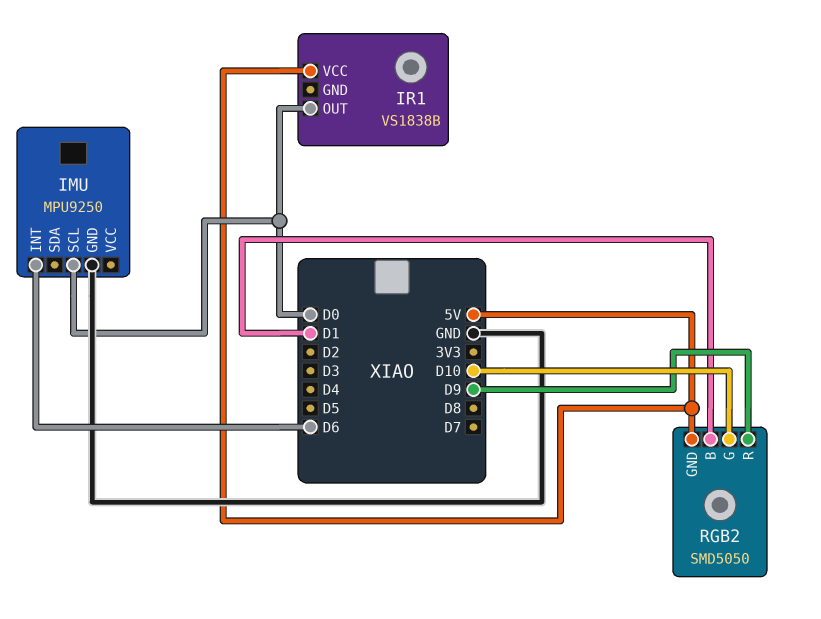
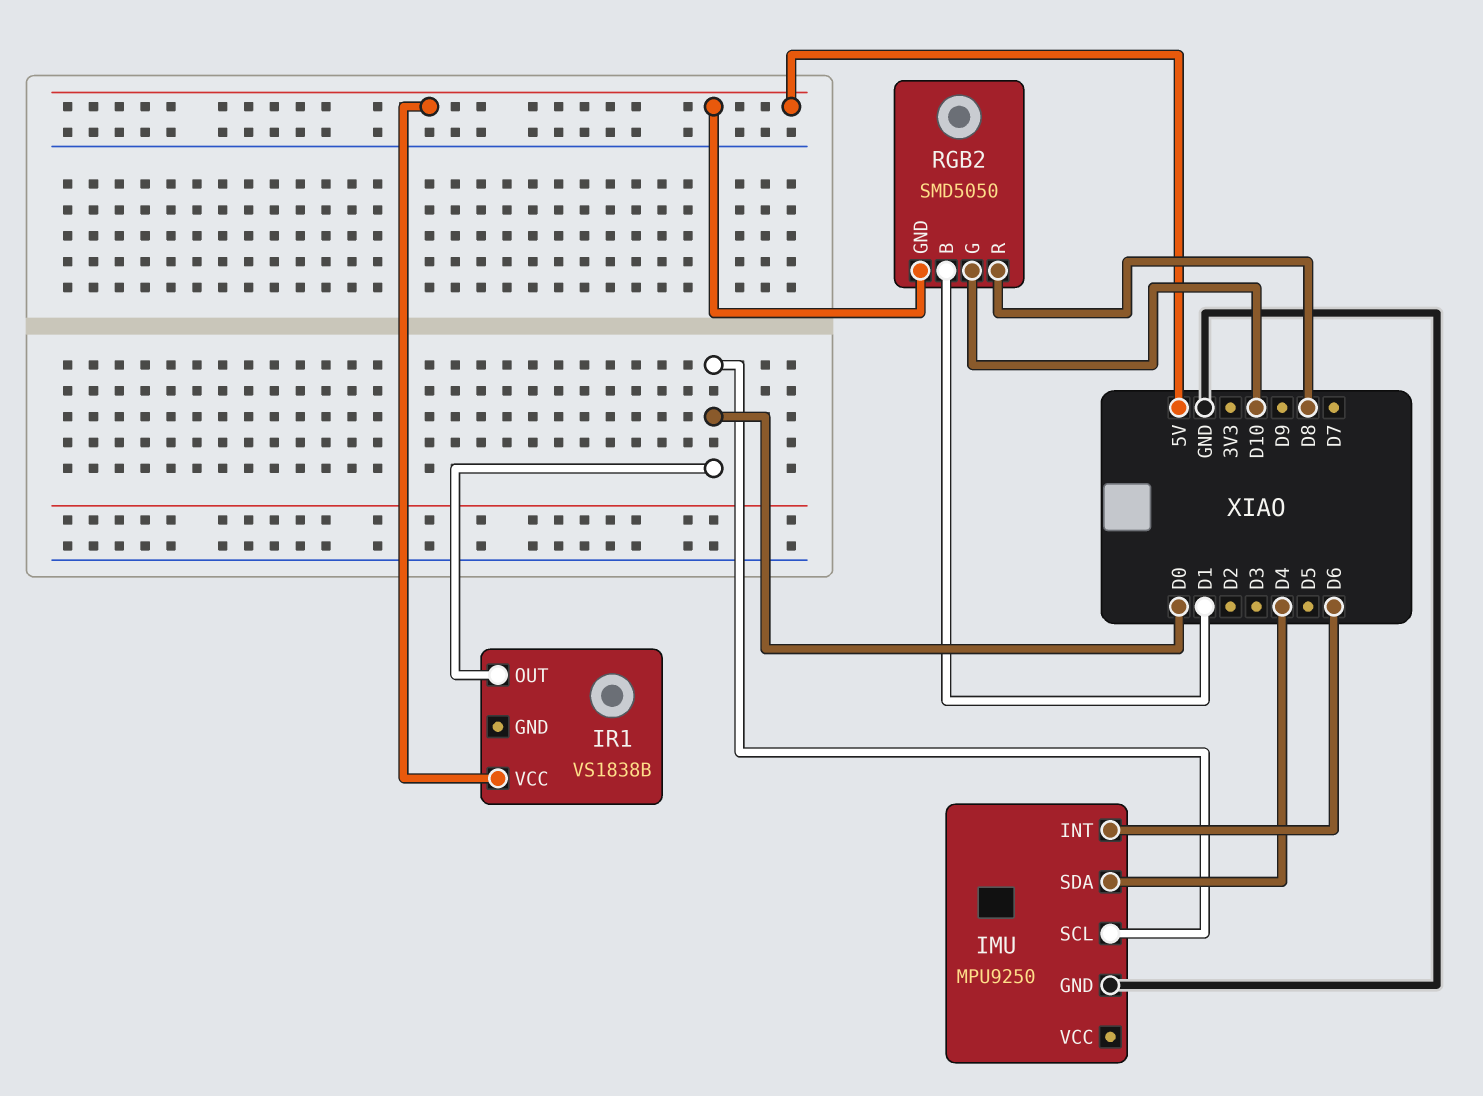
IMU pin SDA: none -> D4
RGB2 pin R: D9 -> D8

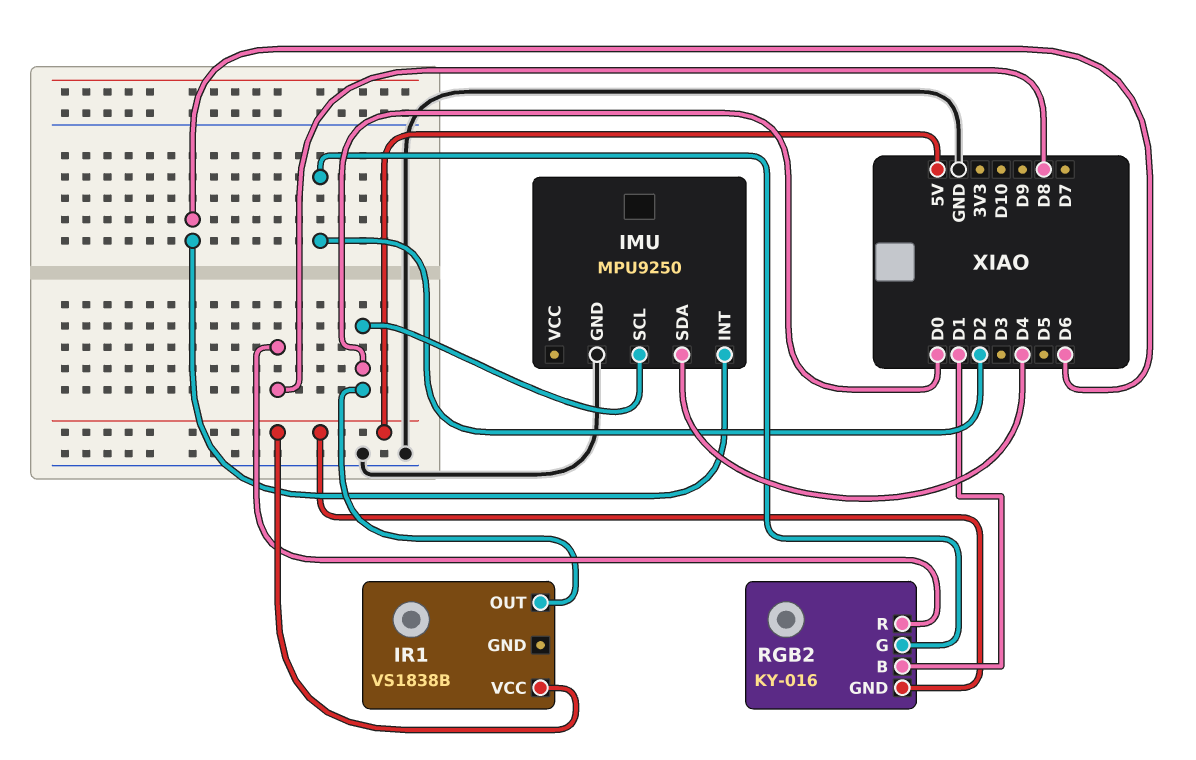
RGB2: SMD5050 -> KY-016
RGB2 pin G: D10 -> D2

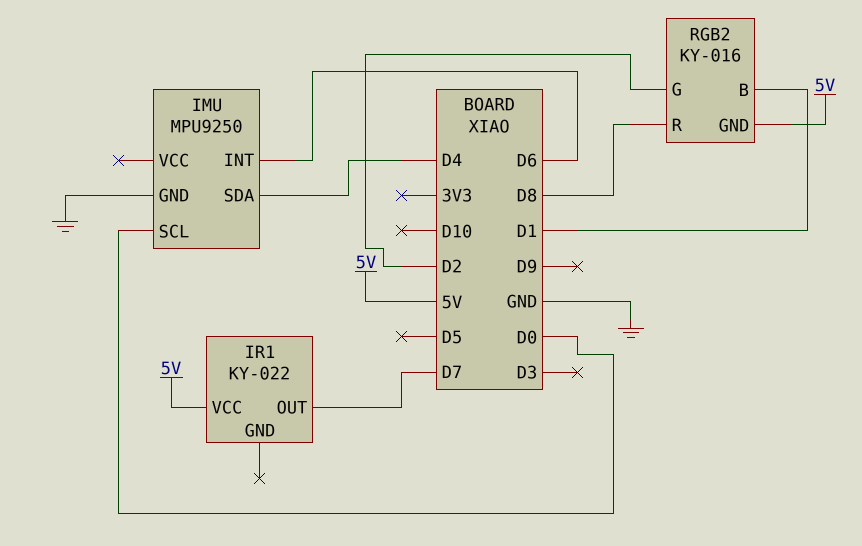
IR1: VS1838B -> KY-022
IR1 pin OUT: D0 -> D7

